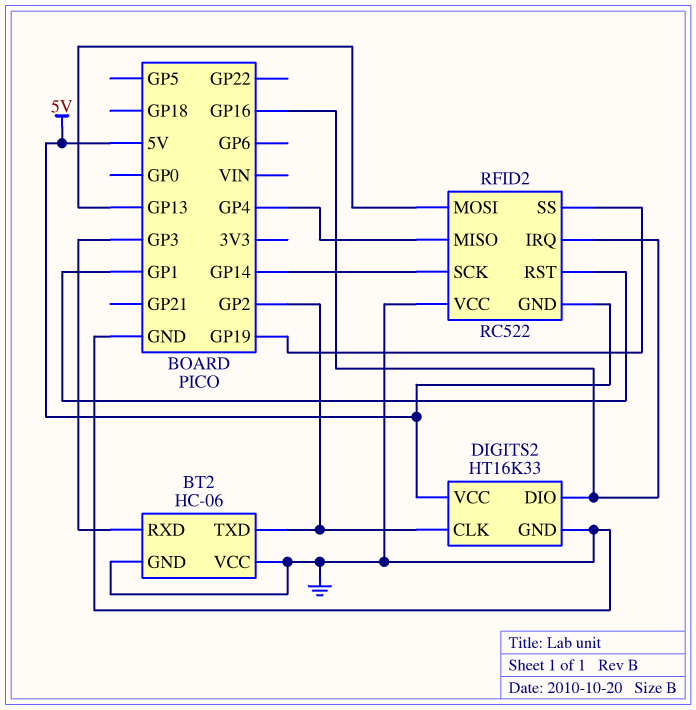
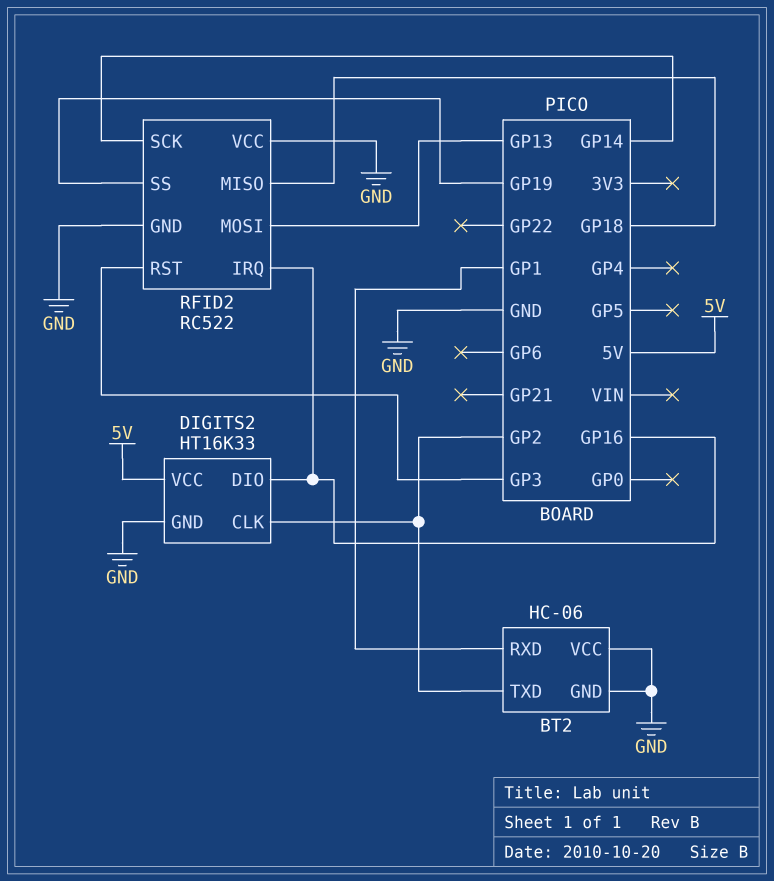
BT2 pin RXD: GP3 -> GP1
RFID2 pin GND: 5V -> GND
RFID2 pin MISO: GP4 -> GP18
RFID2 pin RST: GP1 -> GP3

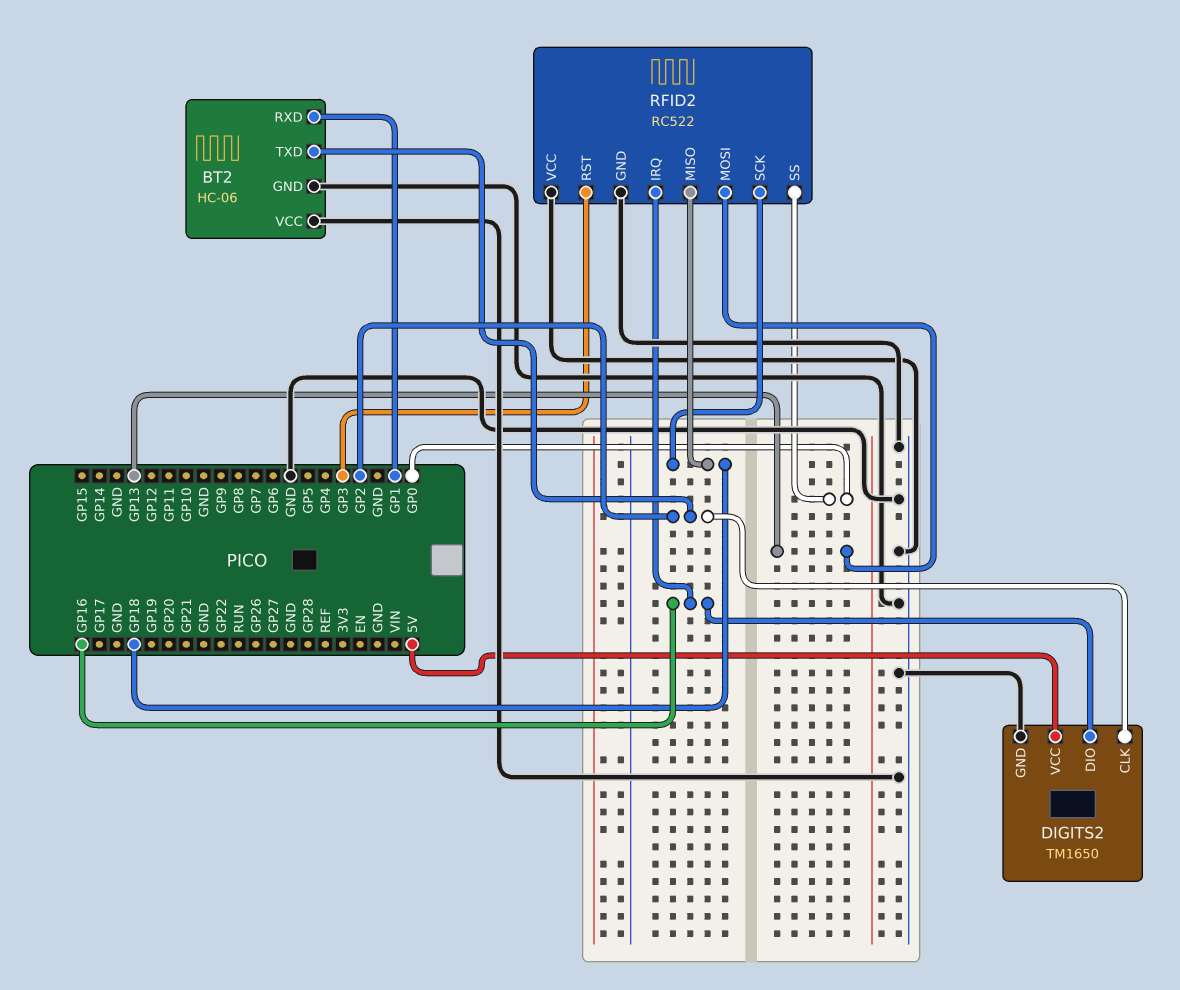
DIGITS2: HT16K33 -> TM1650
RFID2 pin SCK: GP14 -> GP18
RFID2 pin SS: GP19 -> GP0

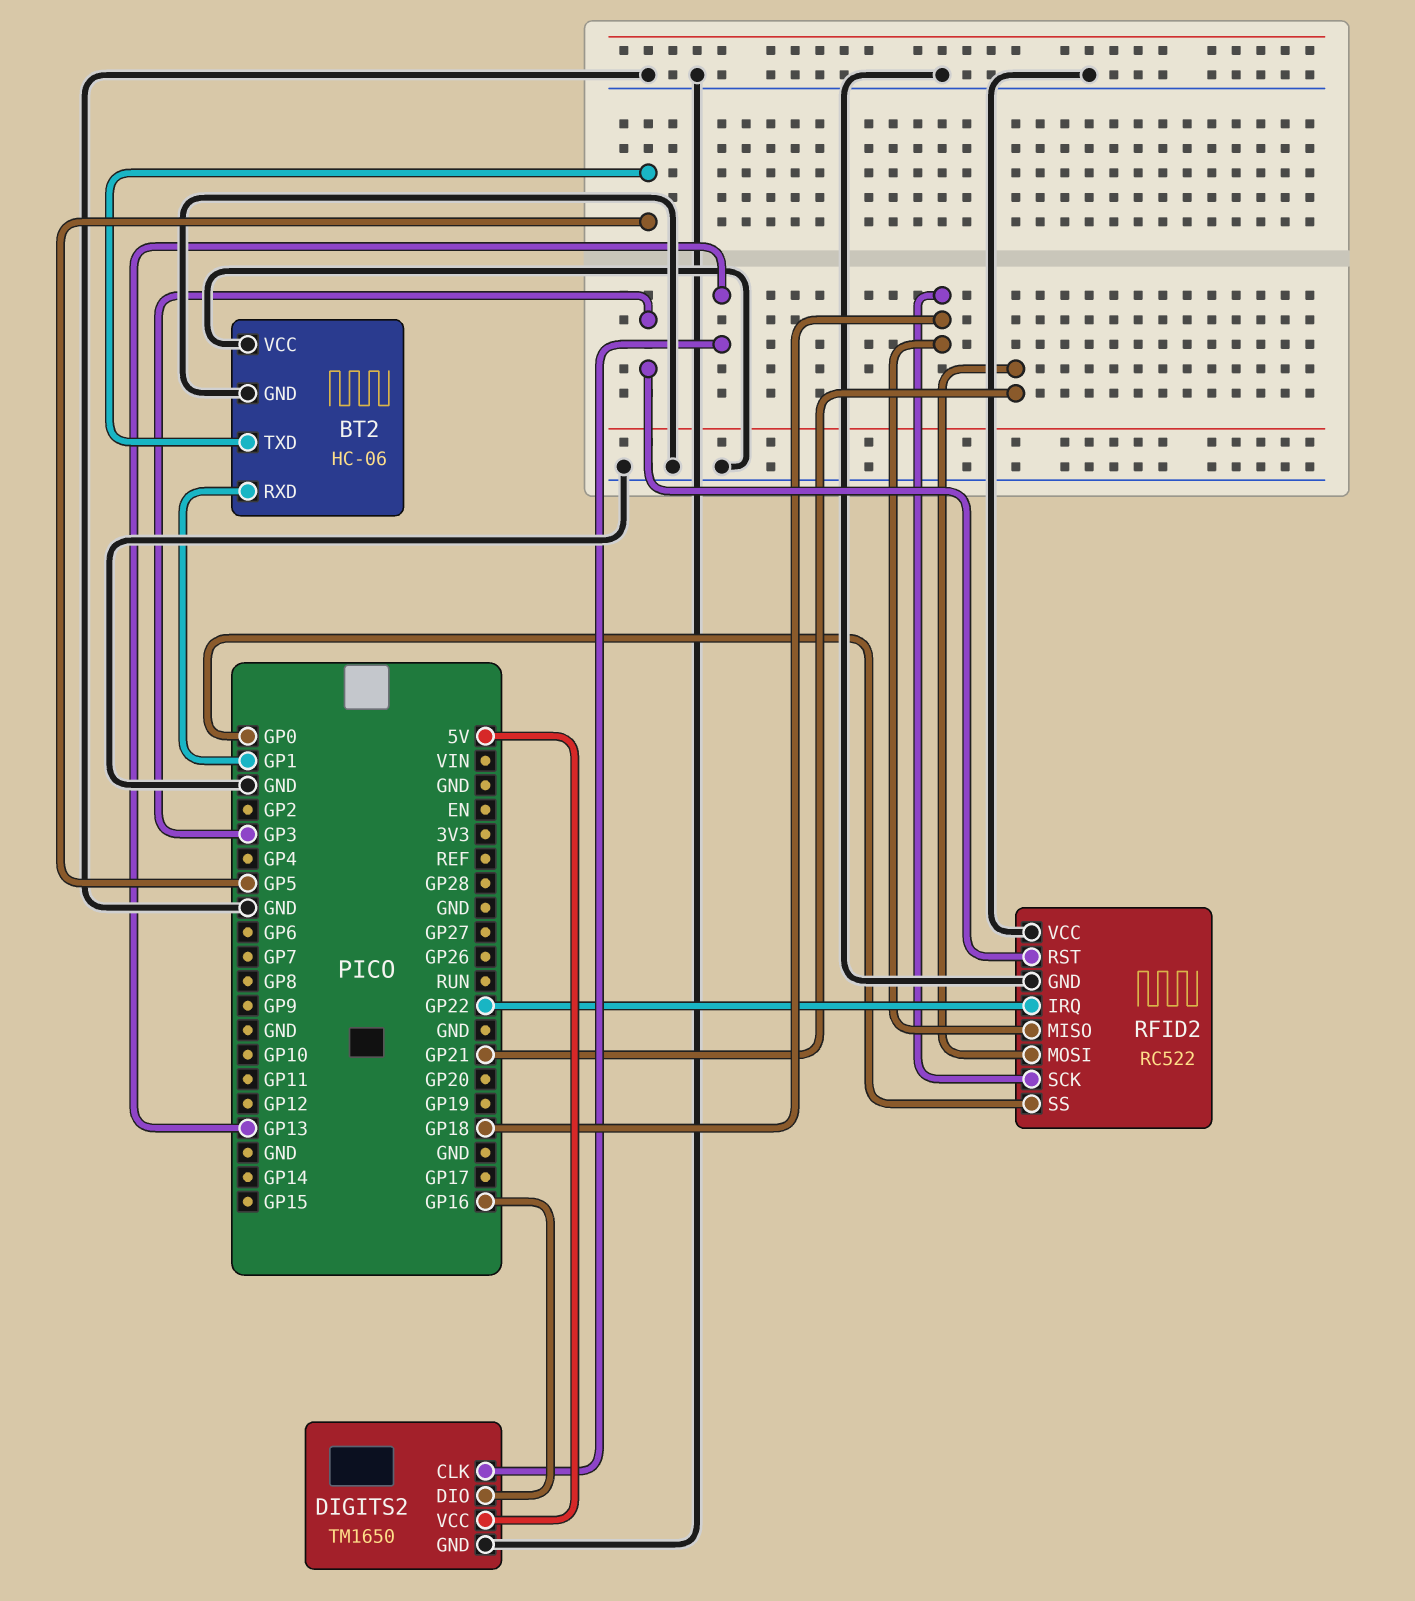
BT2 pin TXD: GP2 -> GP5
DIGITS2 pin CLK: GP2 -> GP13
RFID2 pin IRQ: GP16 -> GP22
RFID2 pin MOSI: GP13 -> GP21

